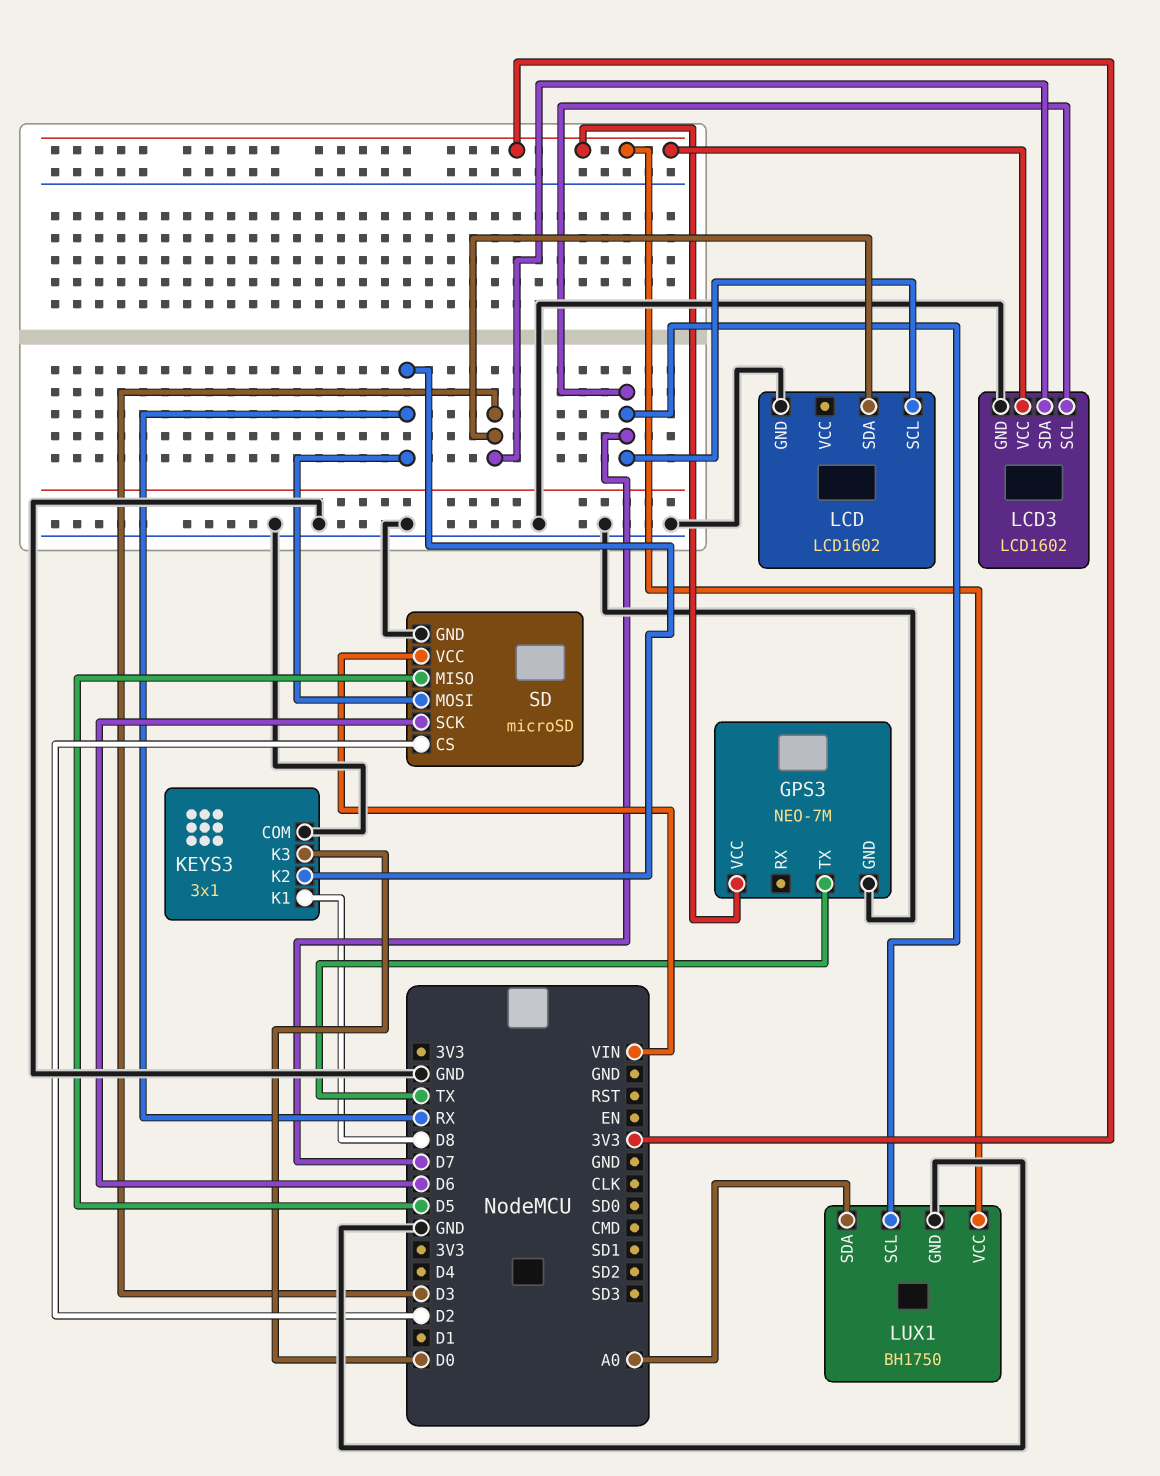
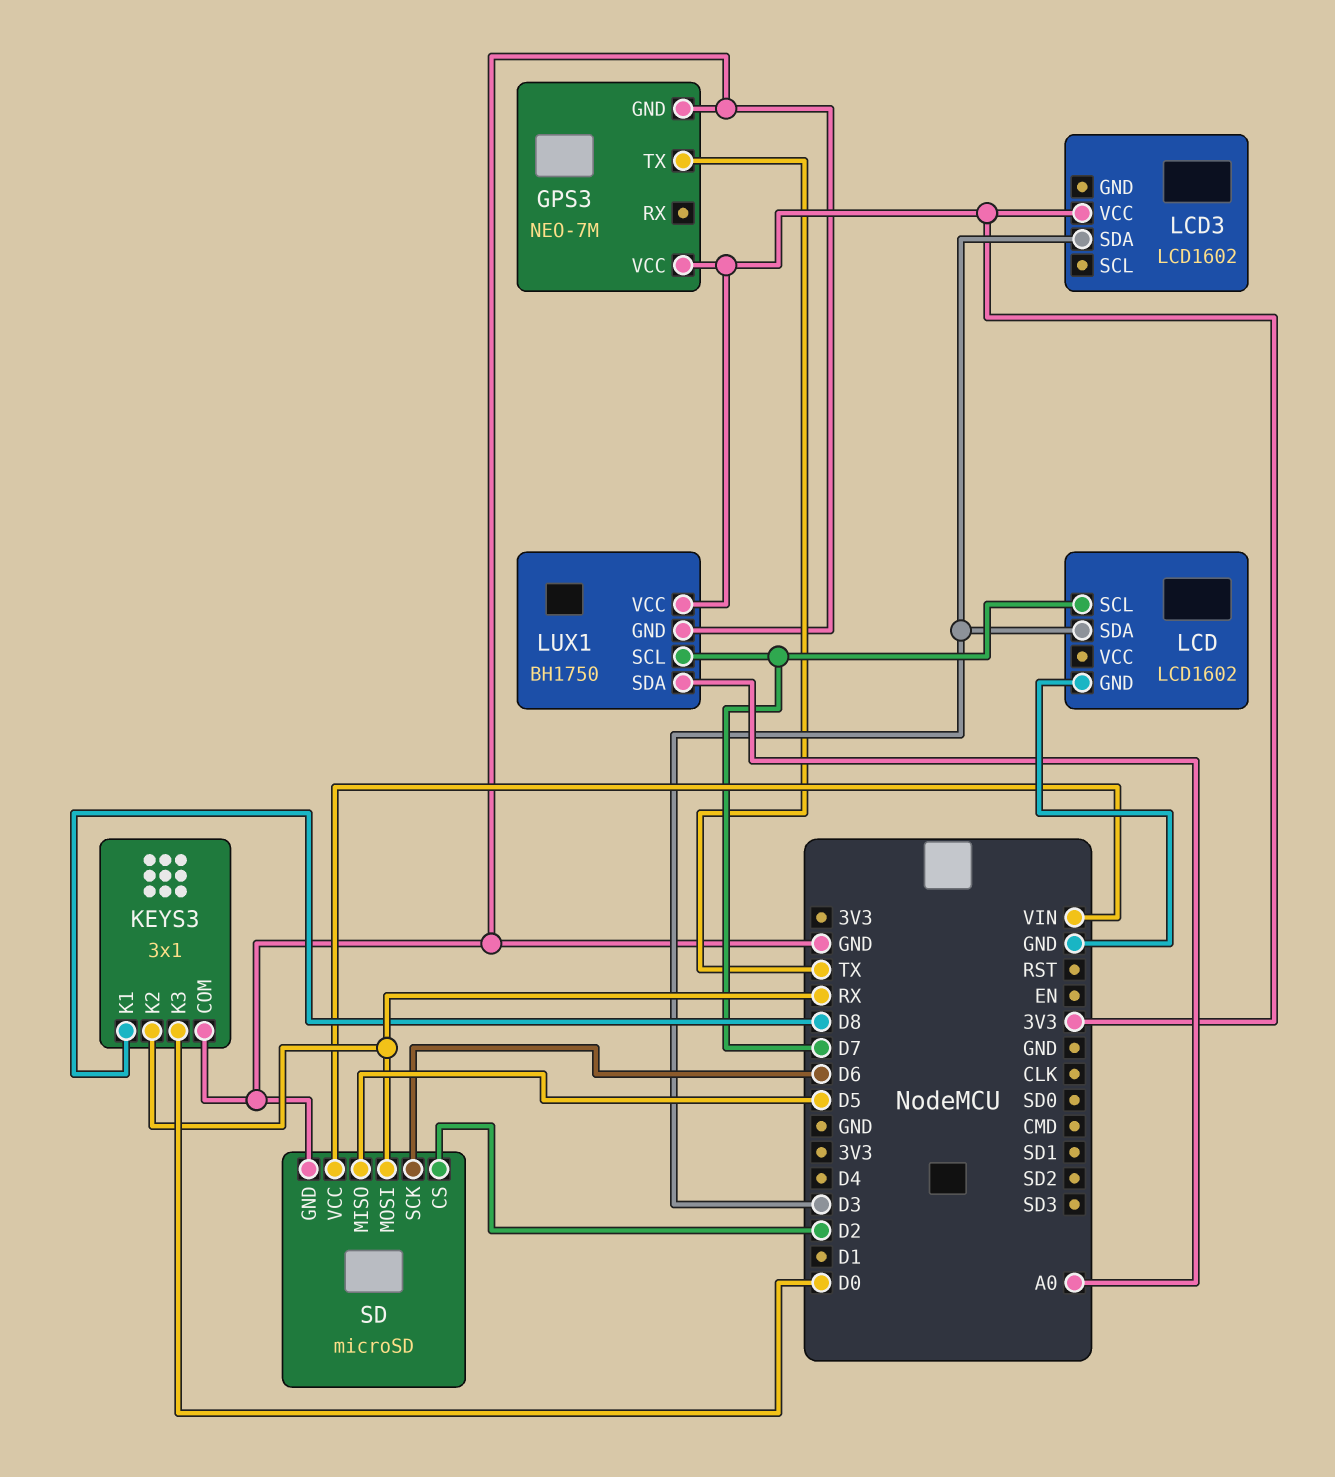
LCD3 pin GND: GND -> none
LCD3 pin SCL: D7 -> none

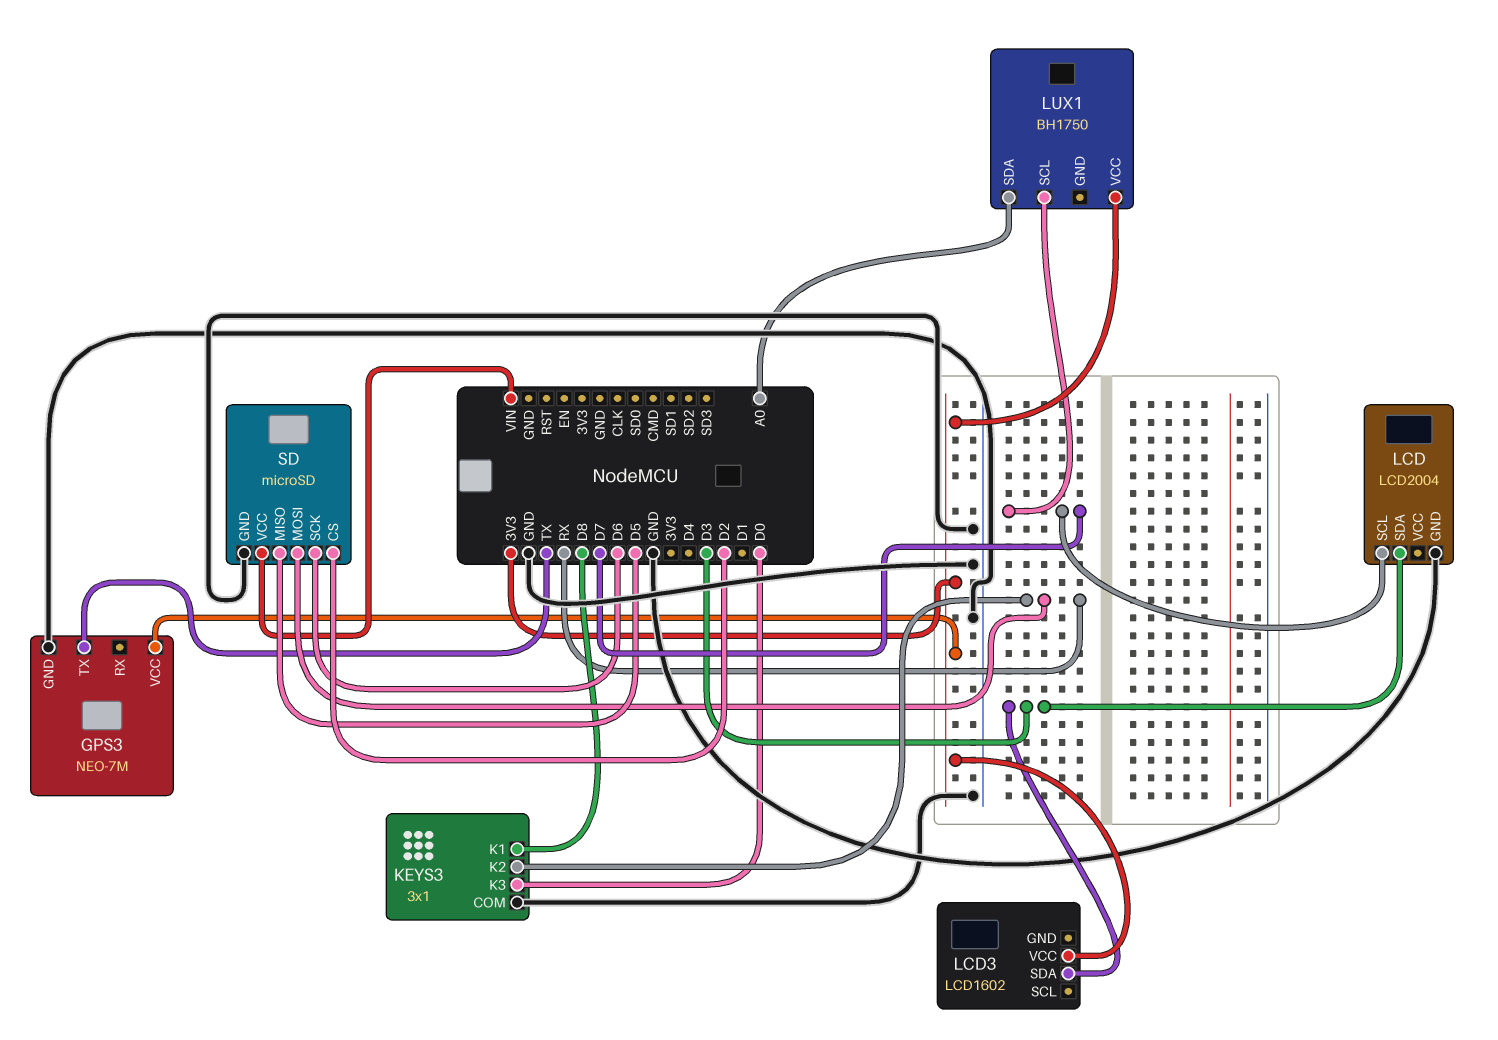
LCD: LCD1602 -> LCD2004
LUX1 pin GND: GND -> none

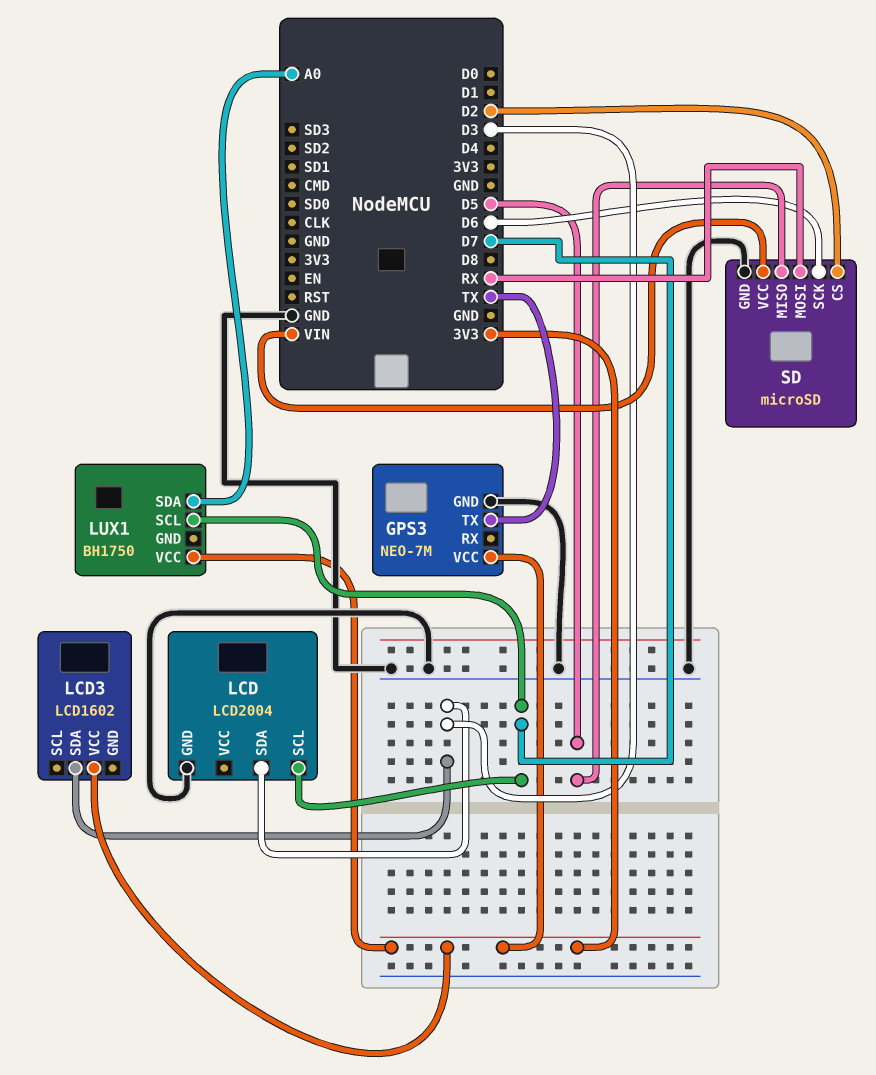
KEYS3: 3x1 -> none
KEYS3 pin COM: GND -> none
KEYS3 pin K1: D8 -> none
KEYS3 pin K2: RX -> none
KEYS3 pin K3: D0 -> none

